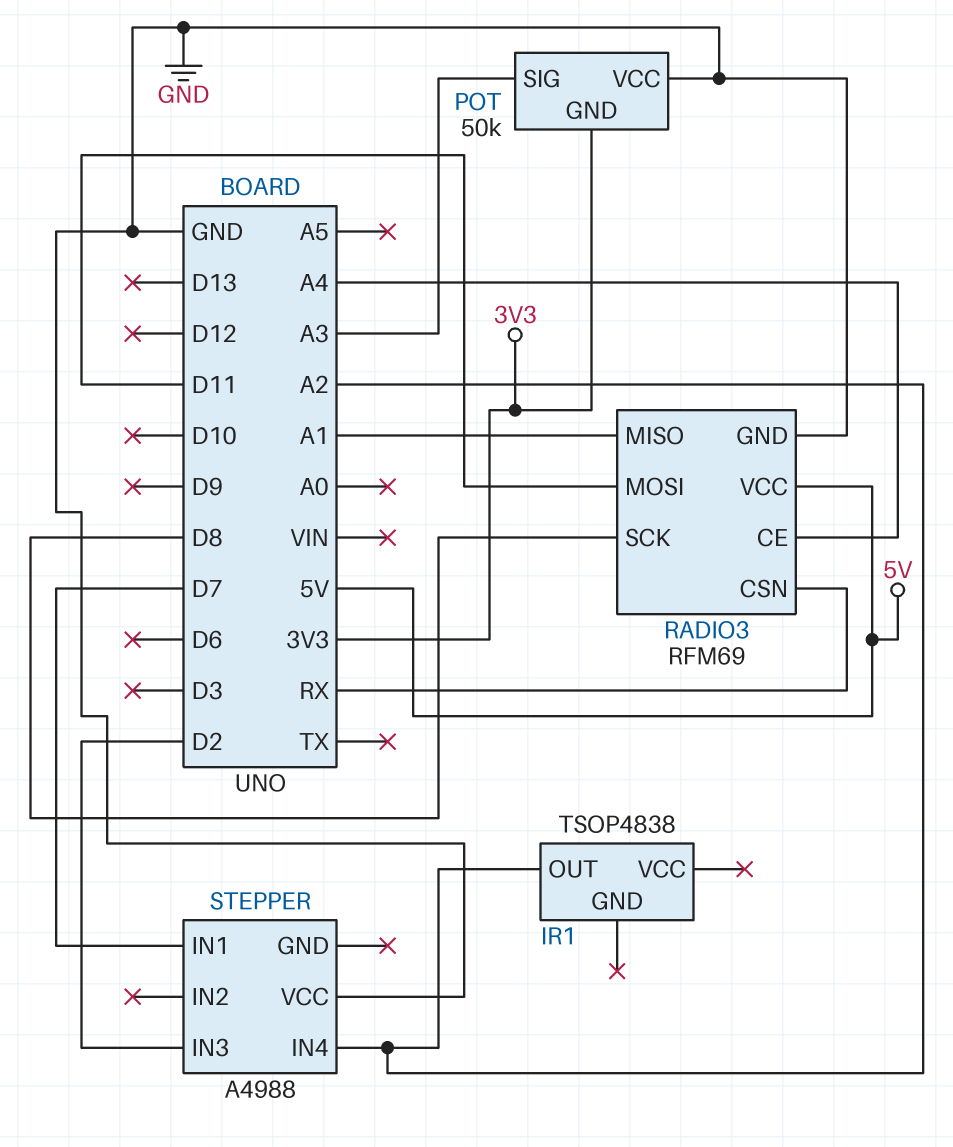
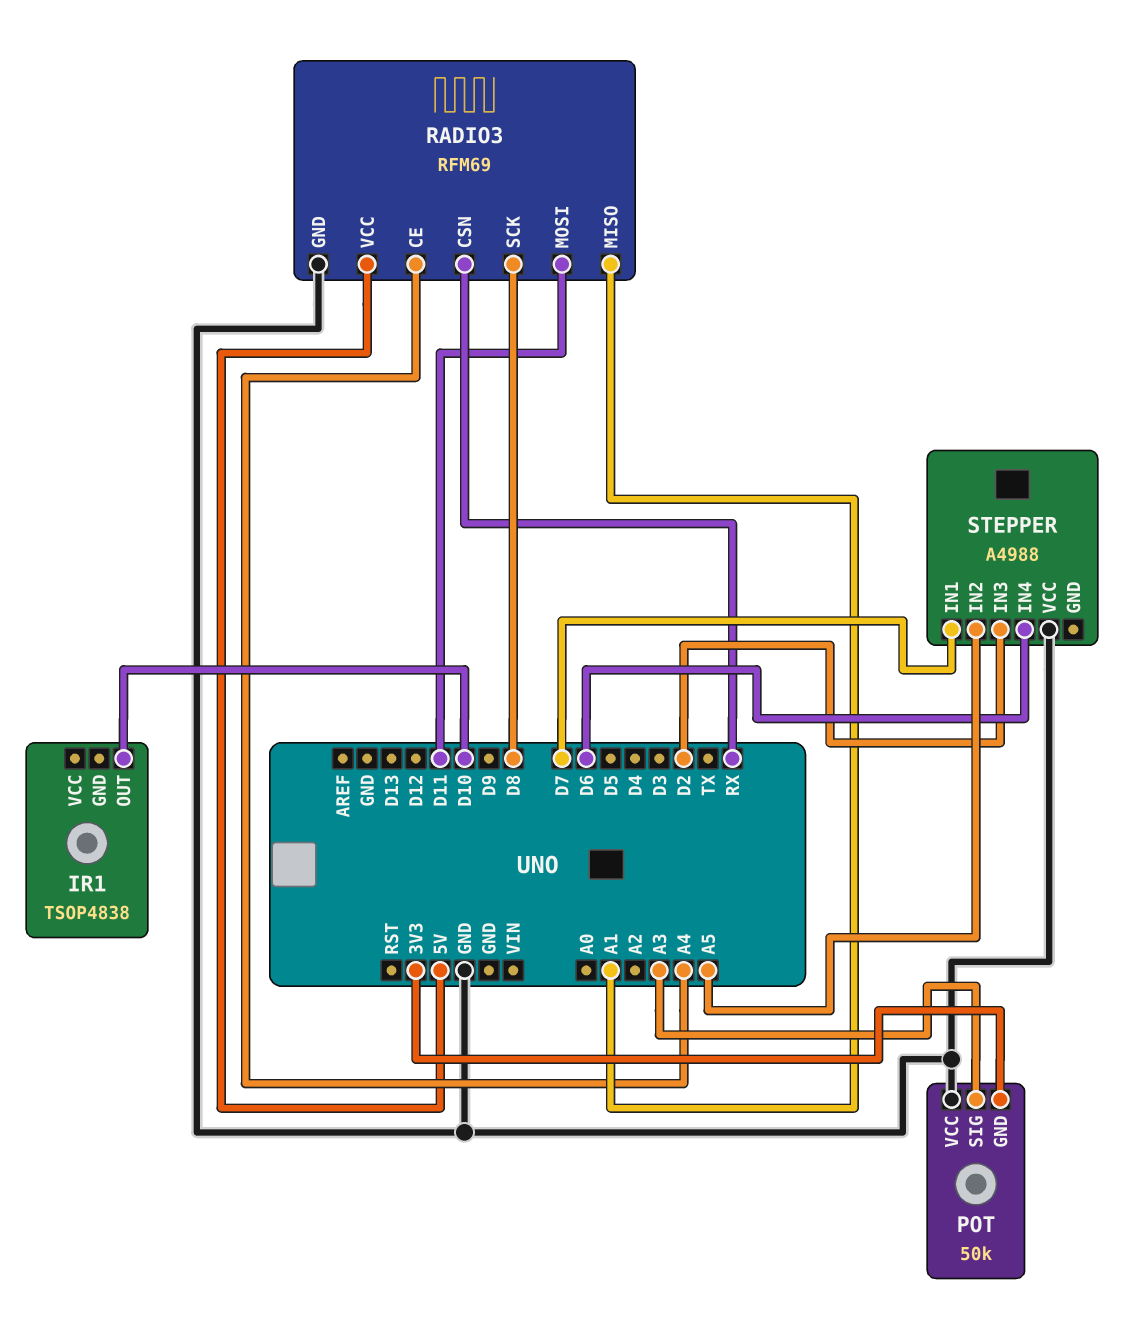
IR1 pin OUT: A2 -> D10
STEPPER pin IN2: none -> A5
STEPPER pin IN4: A2 -> D6

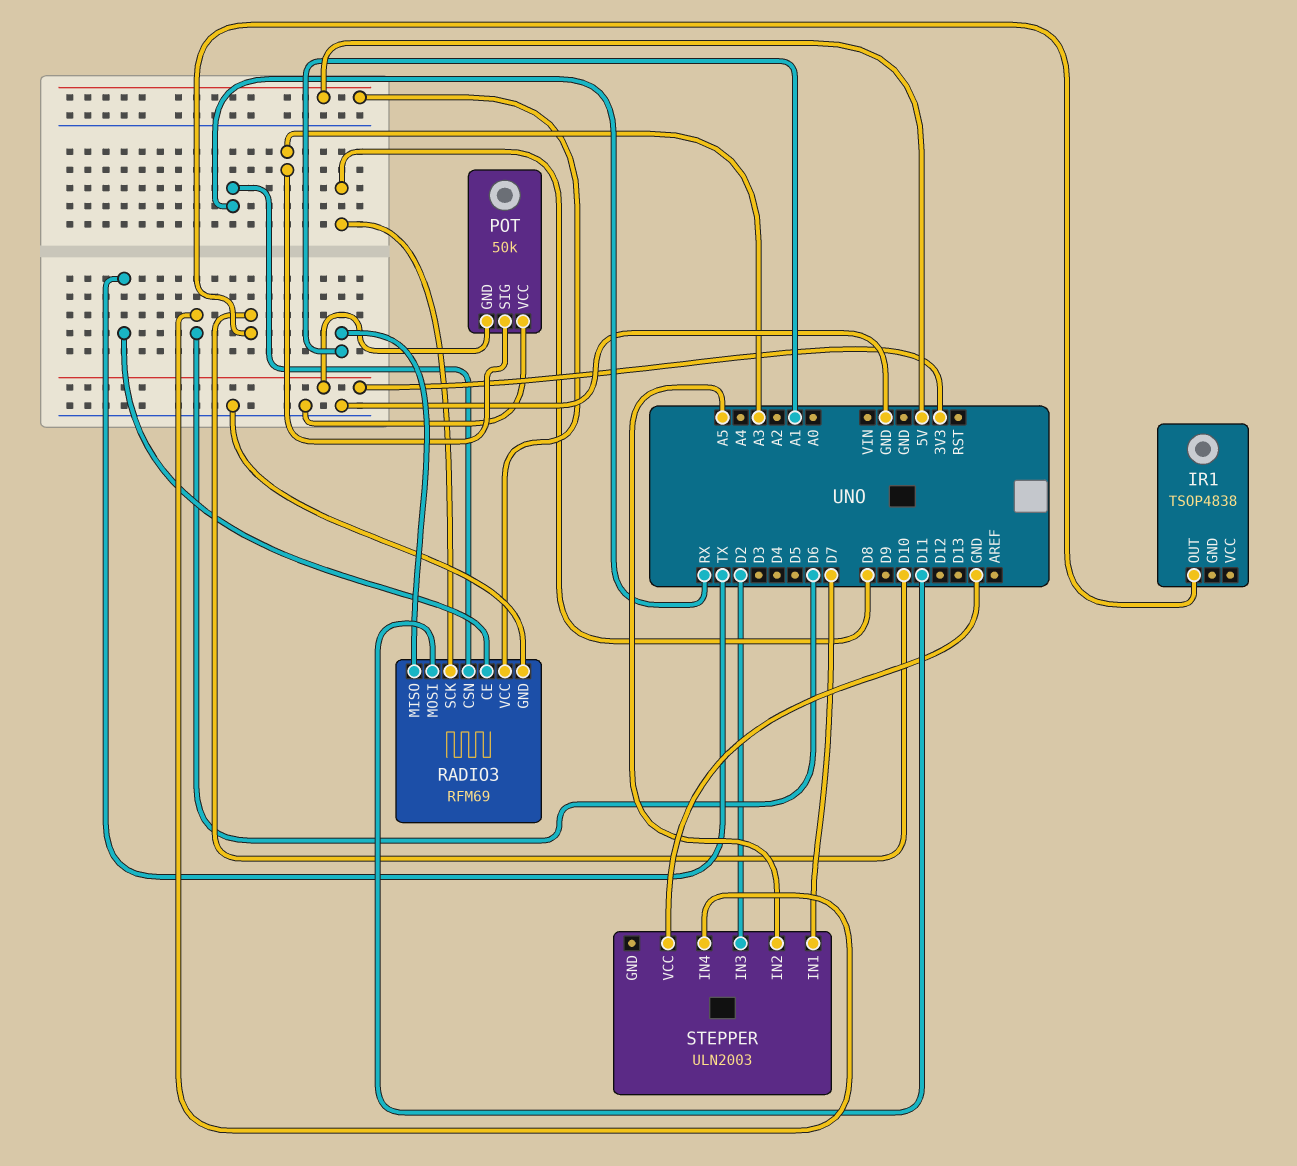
RADIO3 pin CE: A4 -> TX
STEPPER: A4988 -> ULN2003

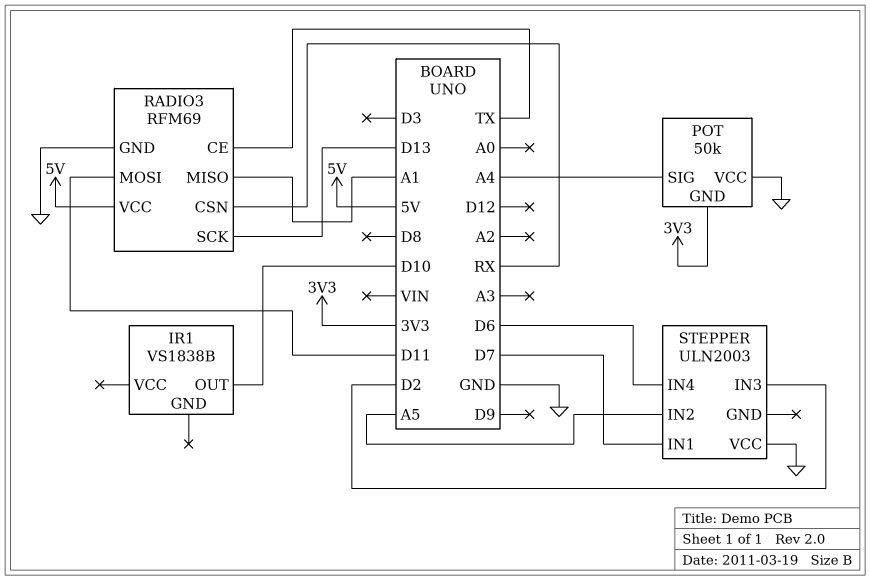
IR1: TSOP4838 -> VS1838B
POT pin SIG: A3 -> A4
RADIO3 pin SCK: D8 -> D13

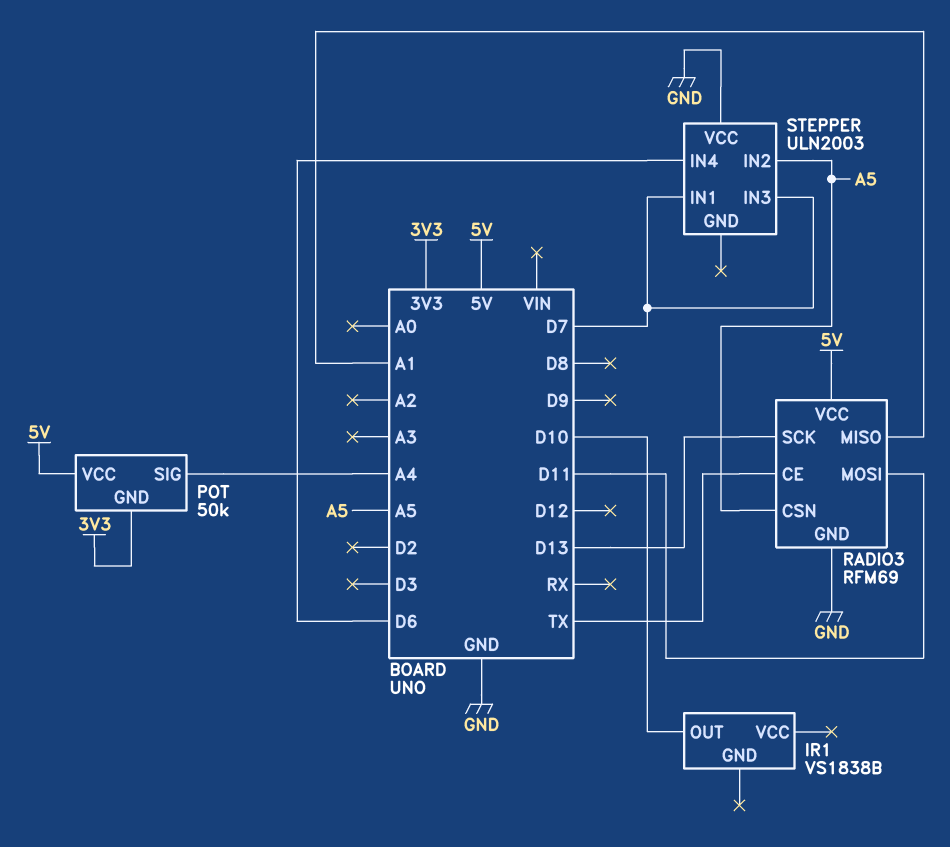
POT pin VCC: GND -> 5V
RADIO3 pin CSN: RX -> A5
STEPPER pin IN3: D2 -> D7

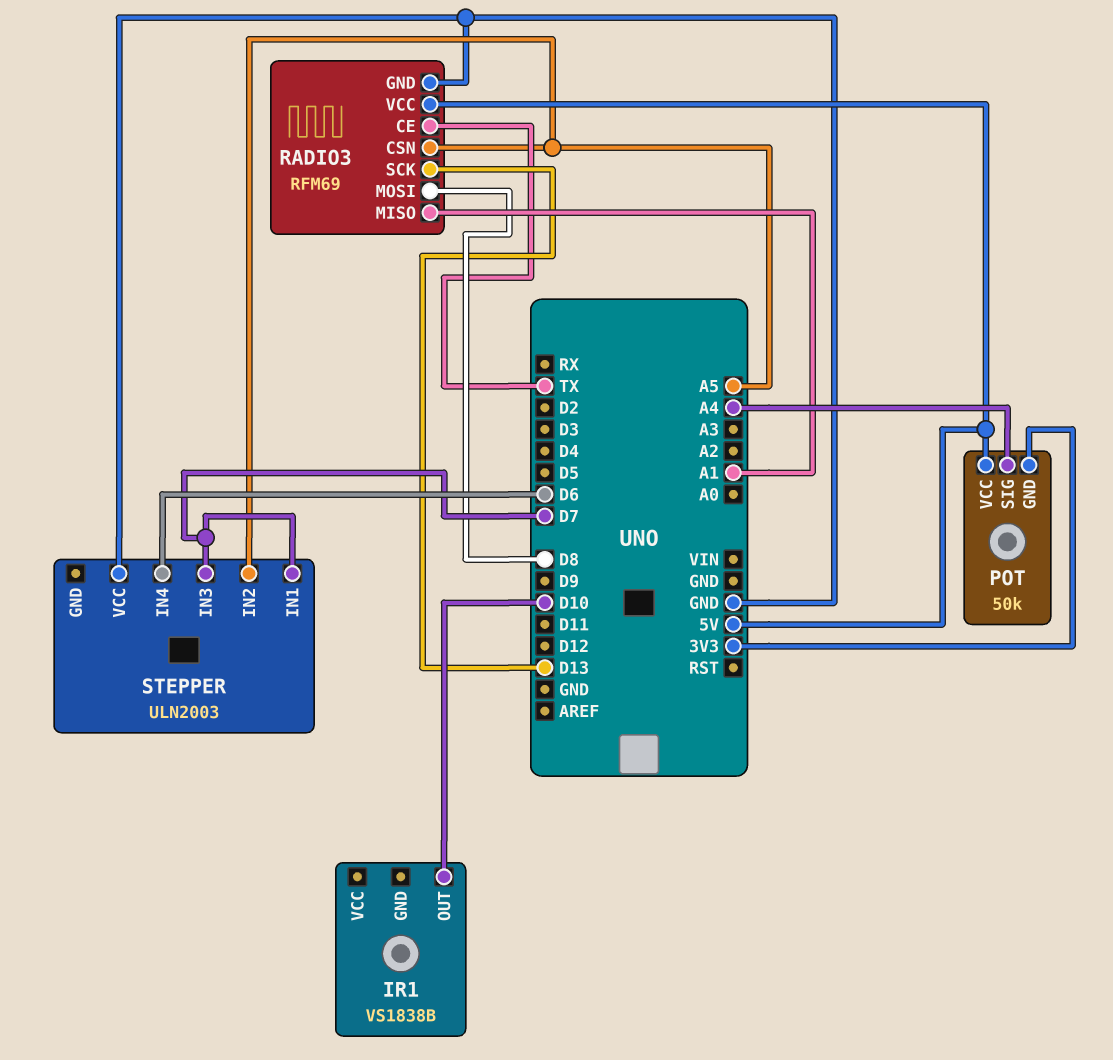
RADIO3 pin MOSI: D11 -> D8

